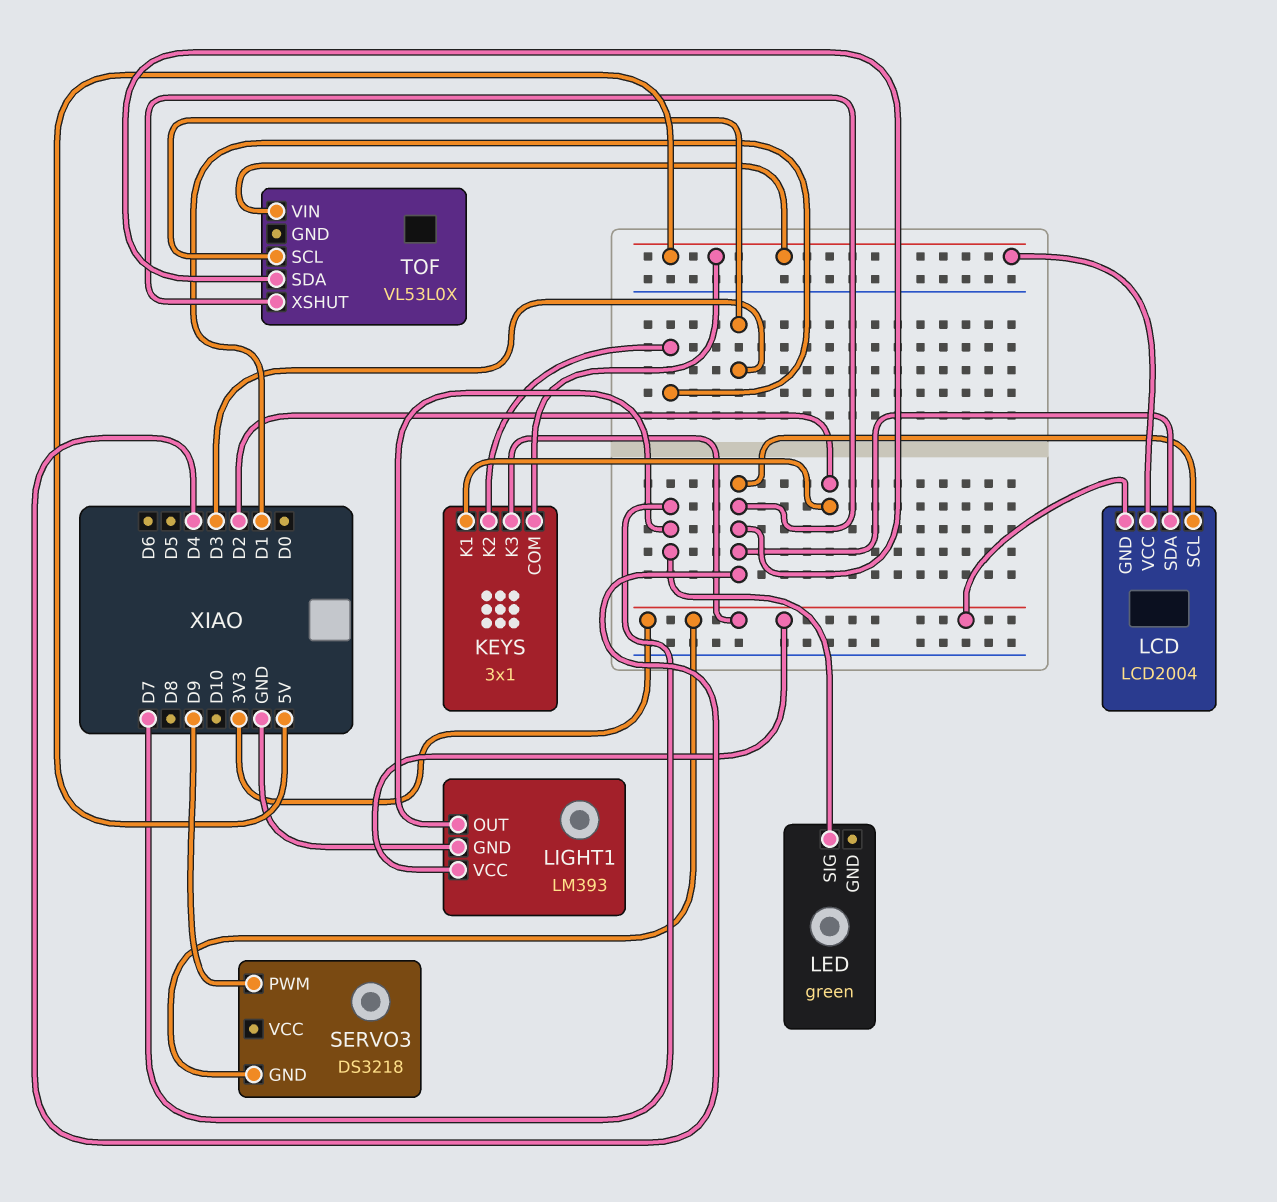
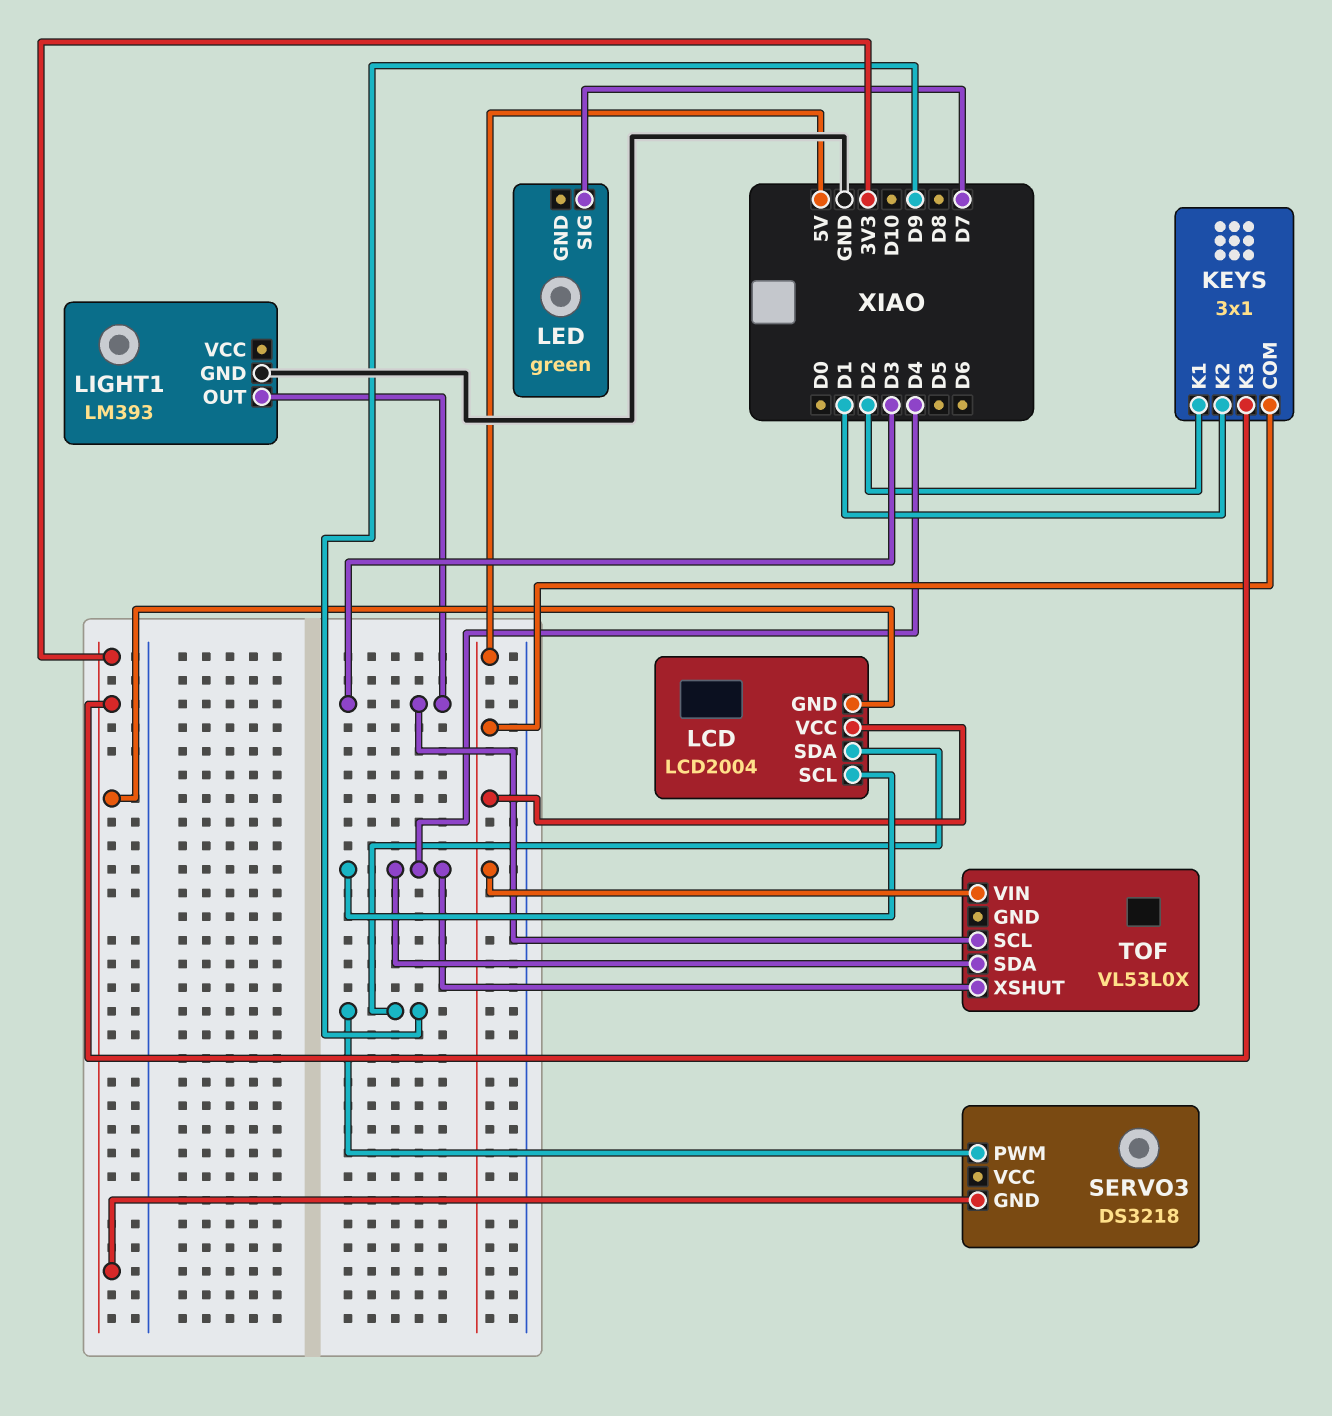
LCD pin SDA: D4 -> D9
LIGHT1 pin OUT: D7 -> D3
LIGHT1 pin VCC: 3V3 -> none

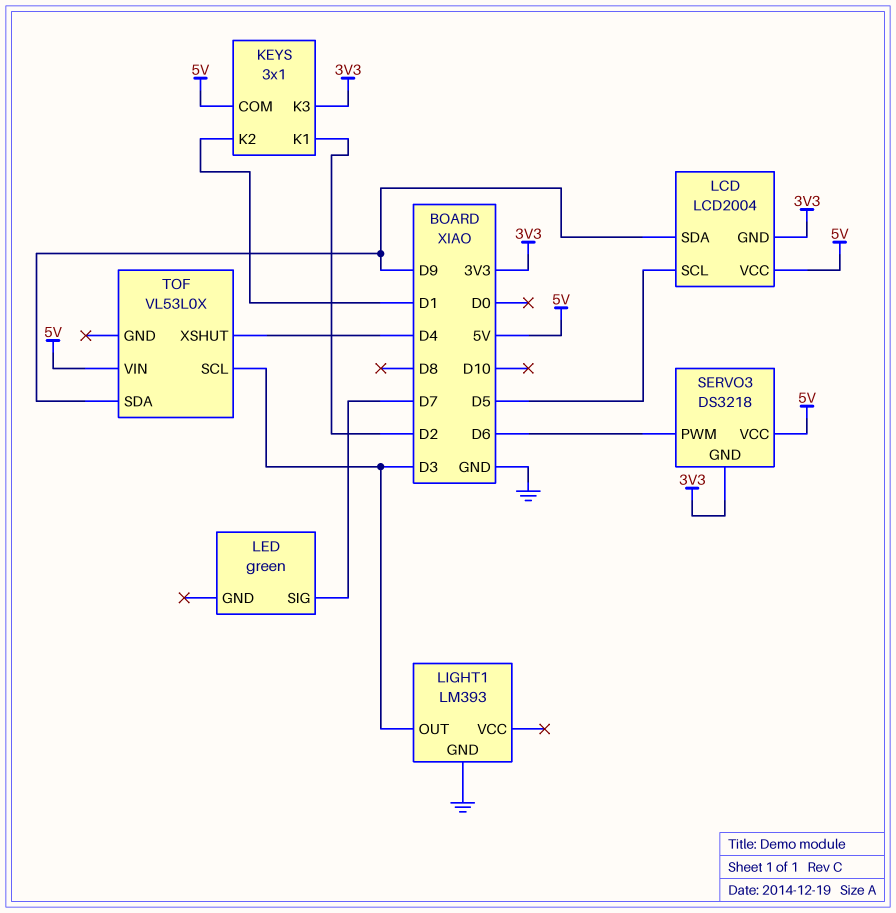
LCD pin SCL: D4 -> D5
SERVO3 pin PWM: D9 -> D6
SERVO3 pin VCC: none -> 5V
TOF pin SDA: D4 -> D9

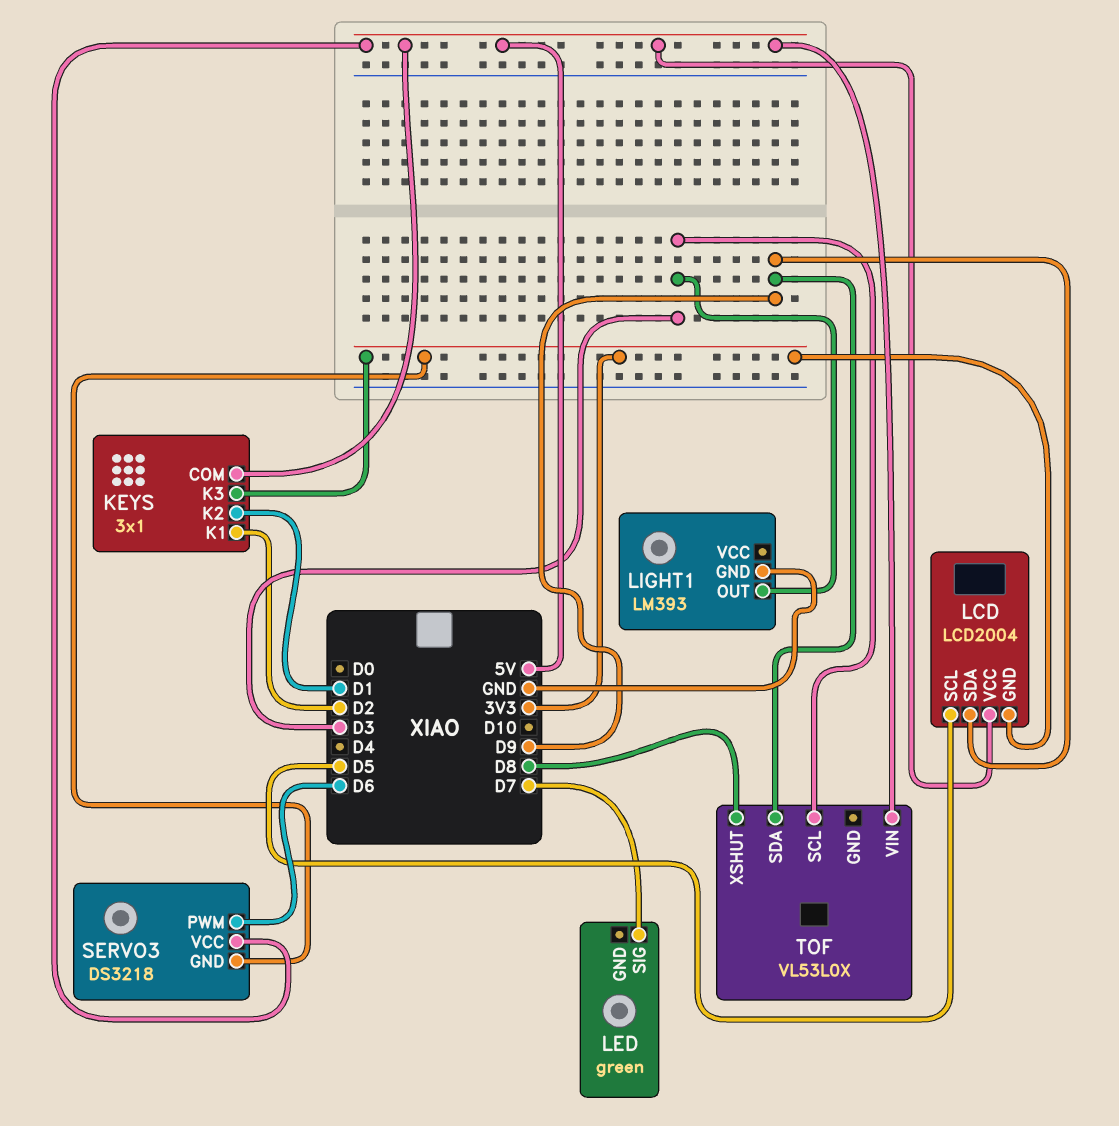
TOF pin XSHUT: D4 -> D8

